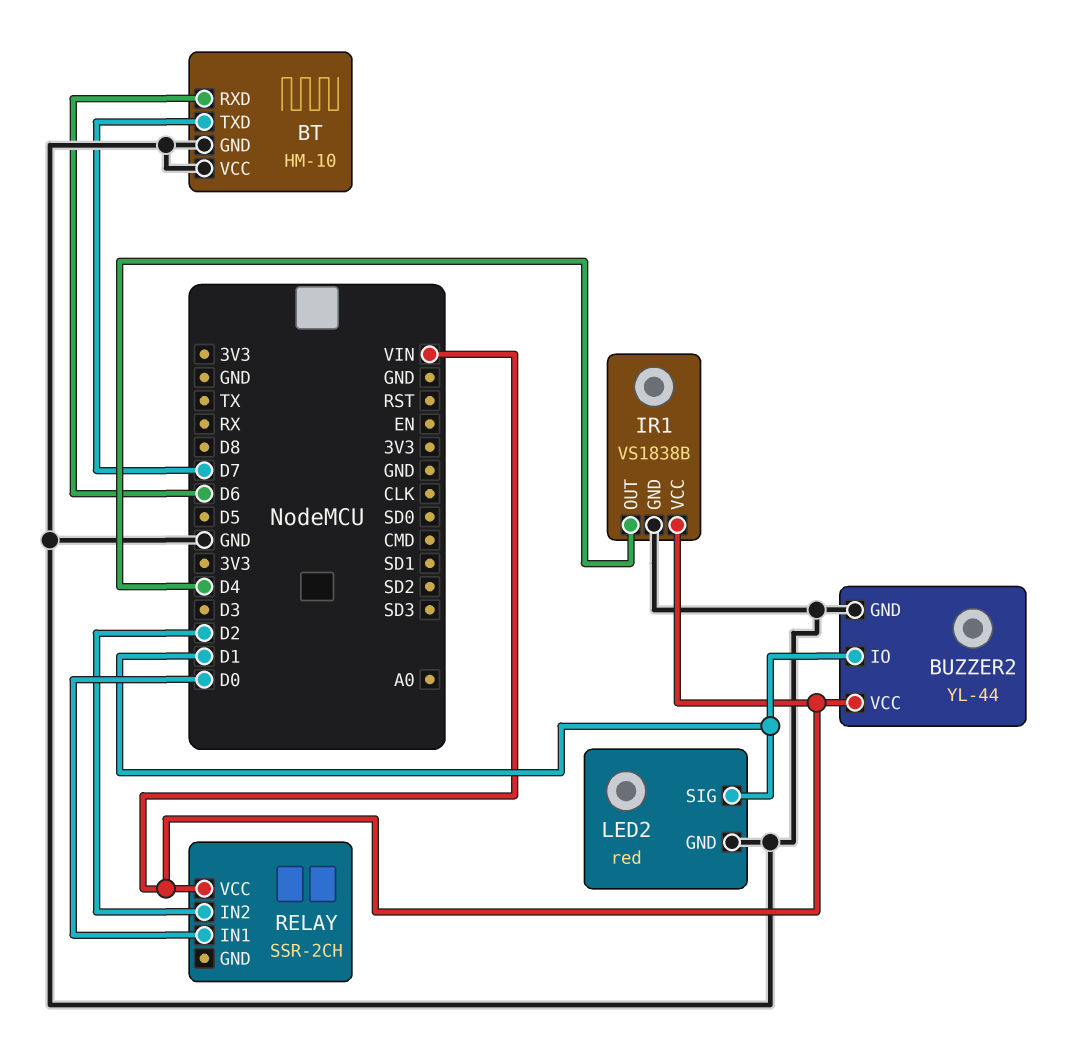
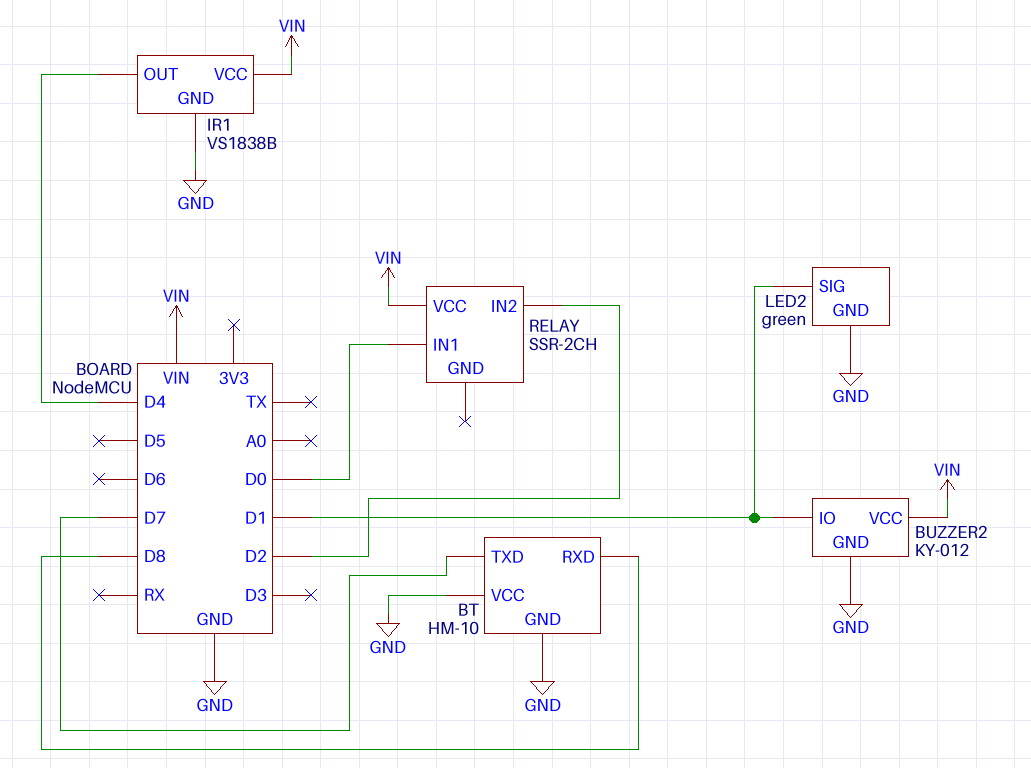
BT pin RXD: D6 -> D8
BUZZER2: YL-44 -> KY-012
LED2: red -> green

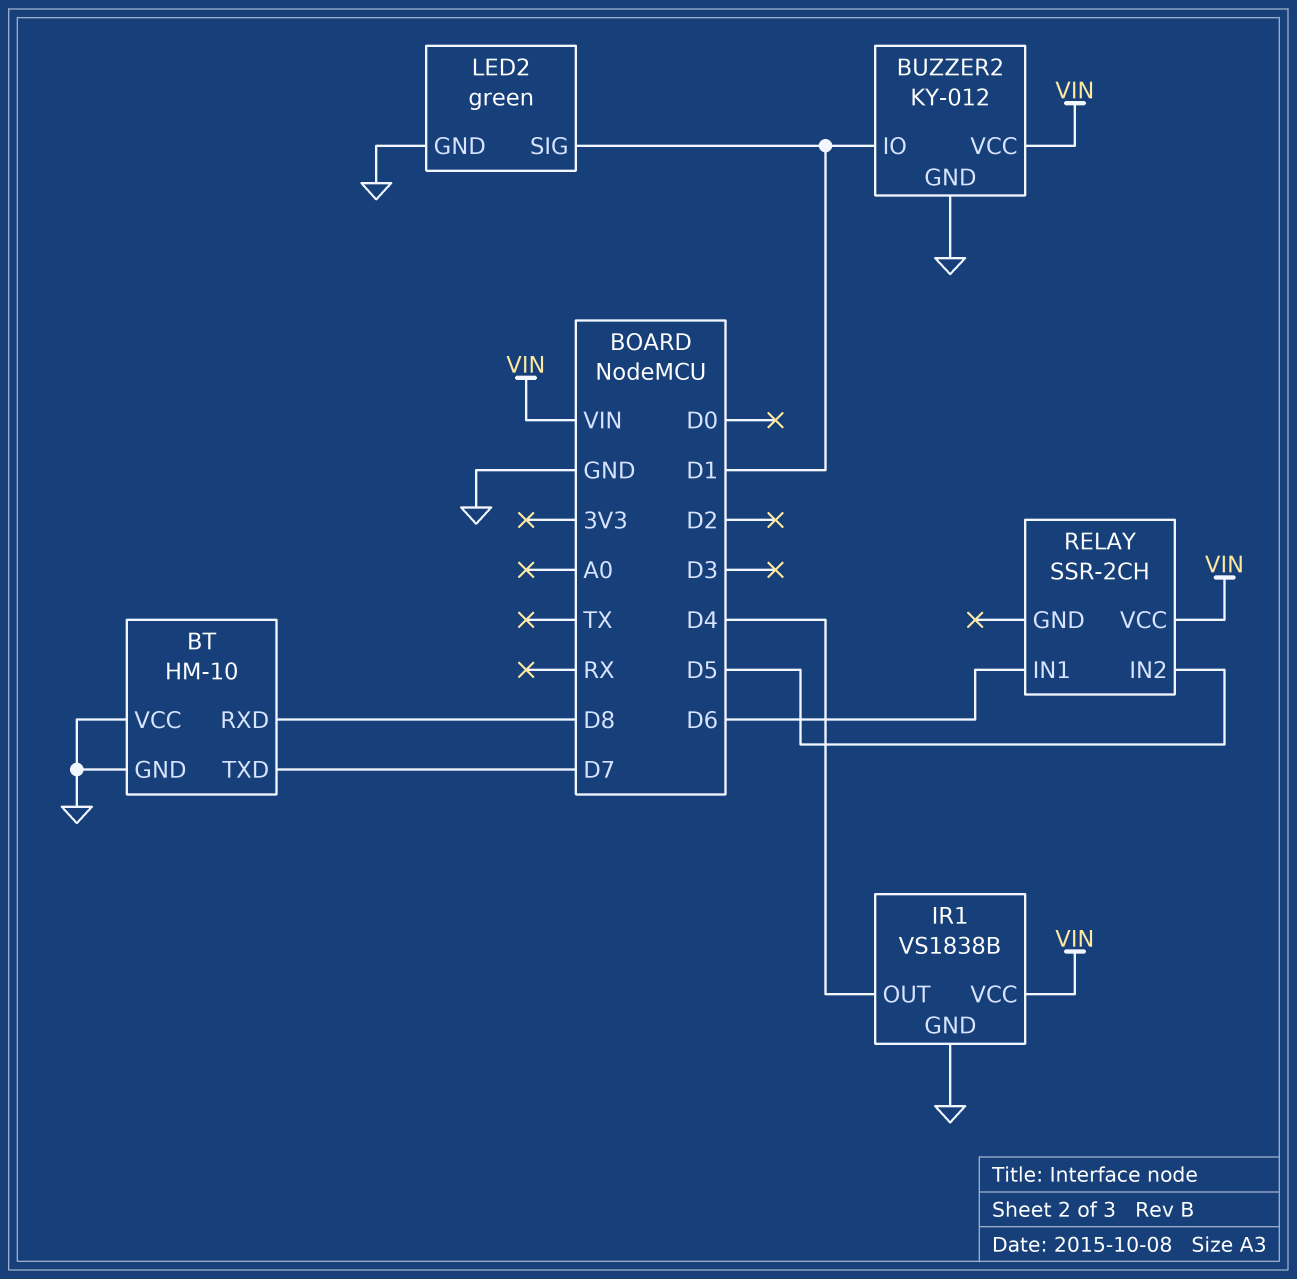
RELAY pin IN1: D0 -> D6
RELAY pin IN2: D2 -> D5

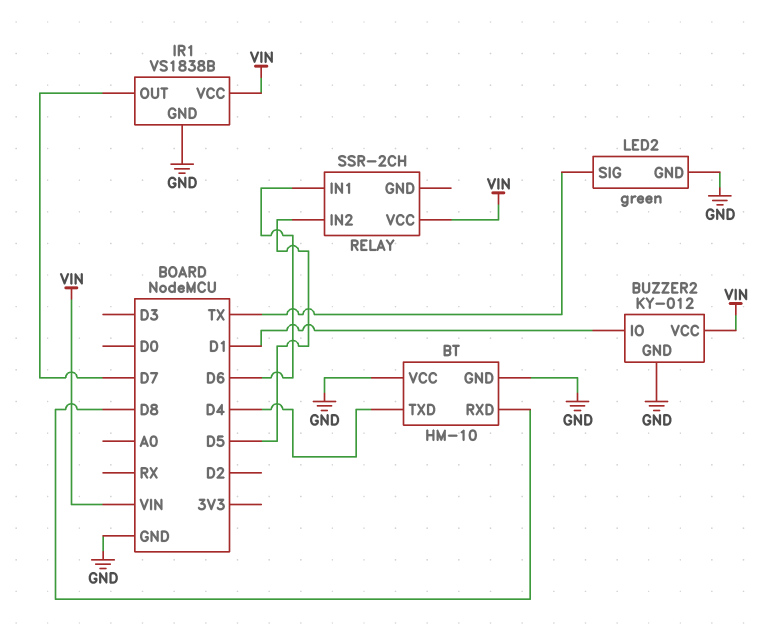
BT pin TXD: D7 -> D4
IR1 pin OUT: D4 -> D7
LED2 pin SIG: D1 -> TX

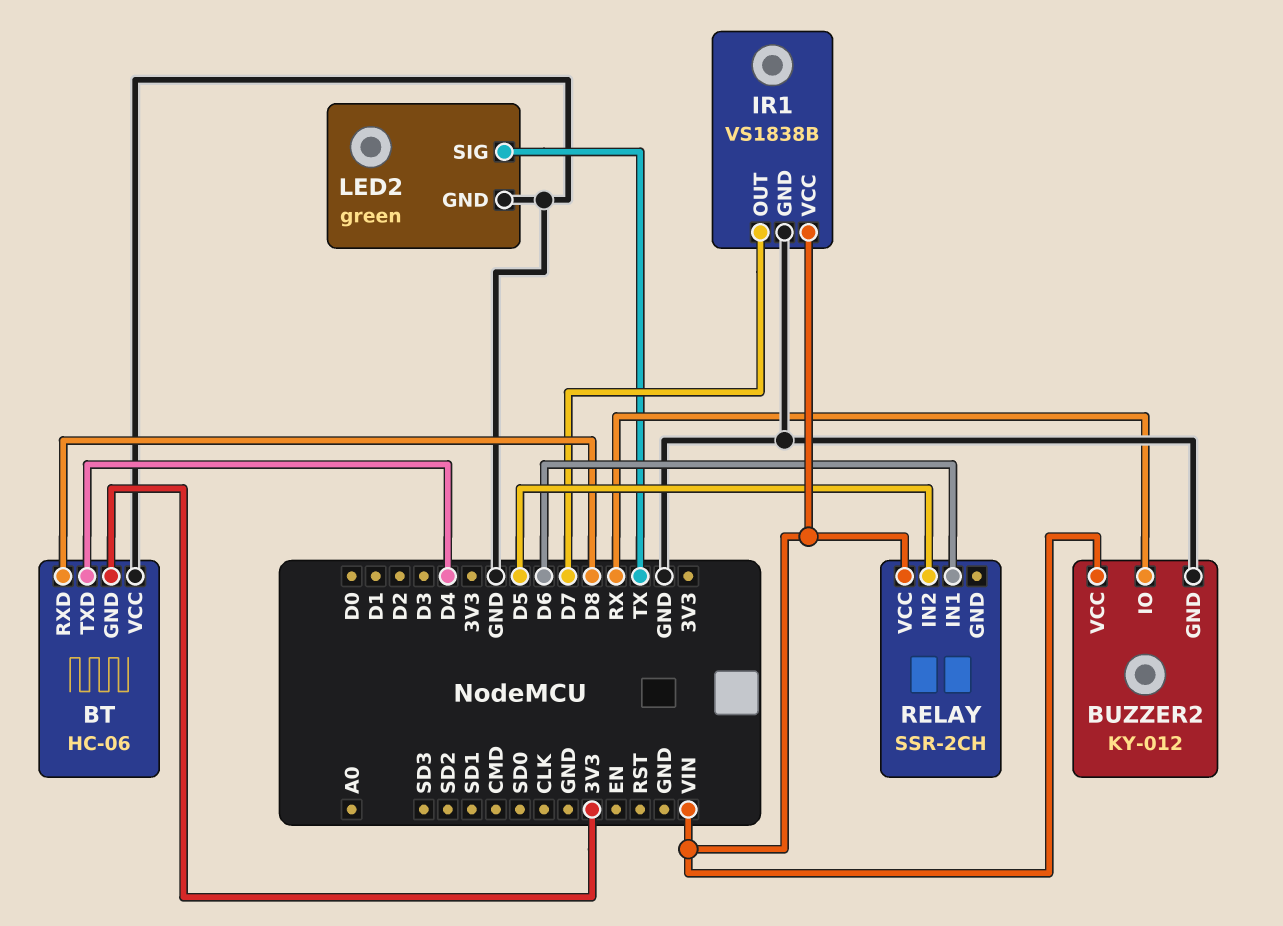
BT: HM-10 -> HC-06
BT pin GND: GND -> 3V3
BUZZER2 pin IO: D1 -> RX

